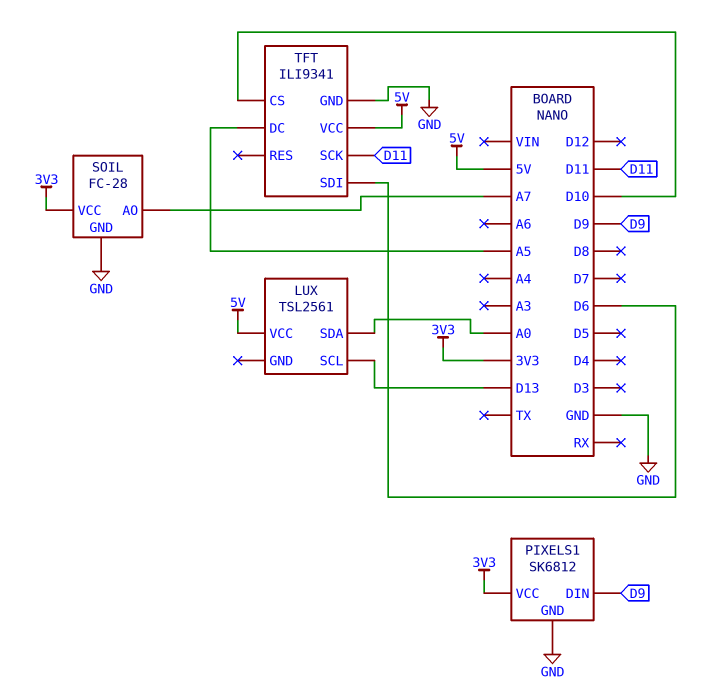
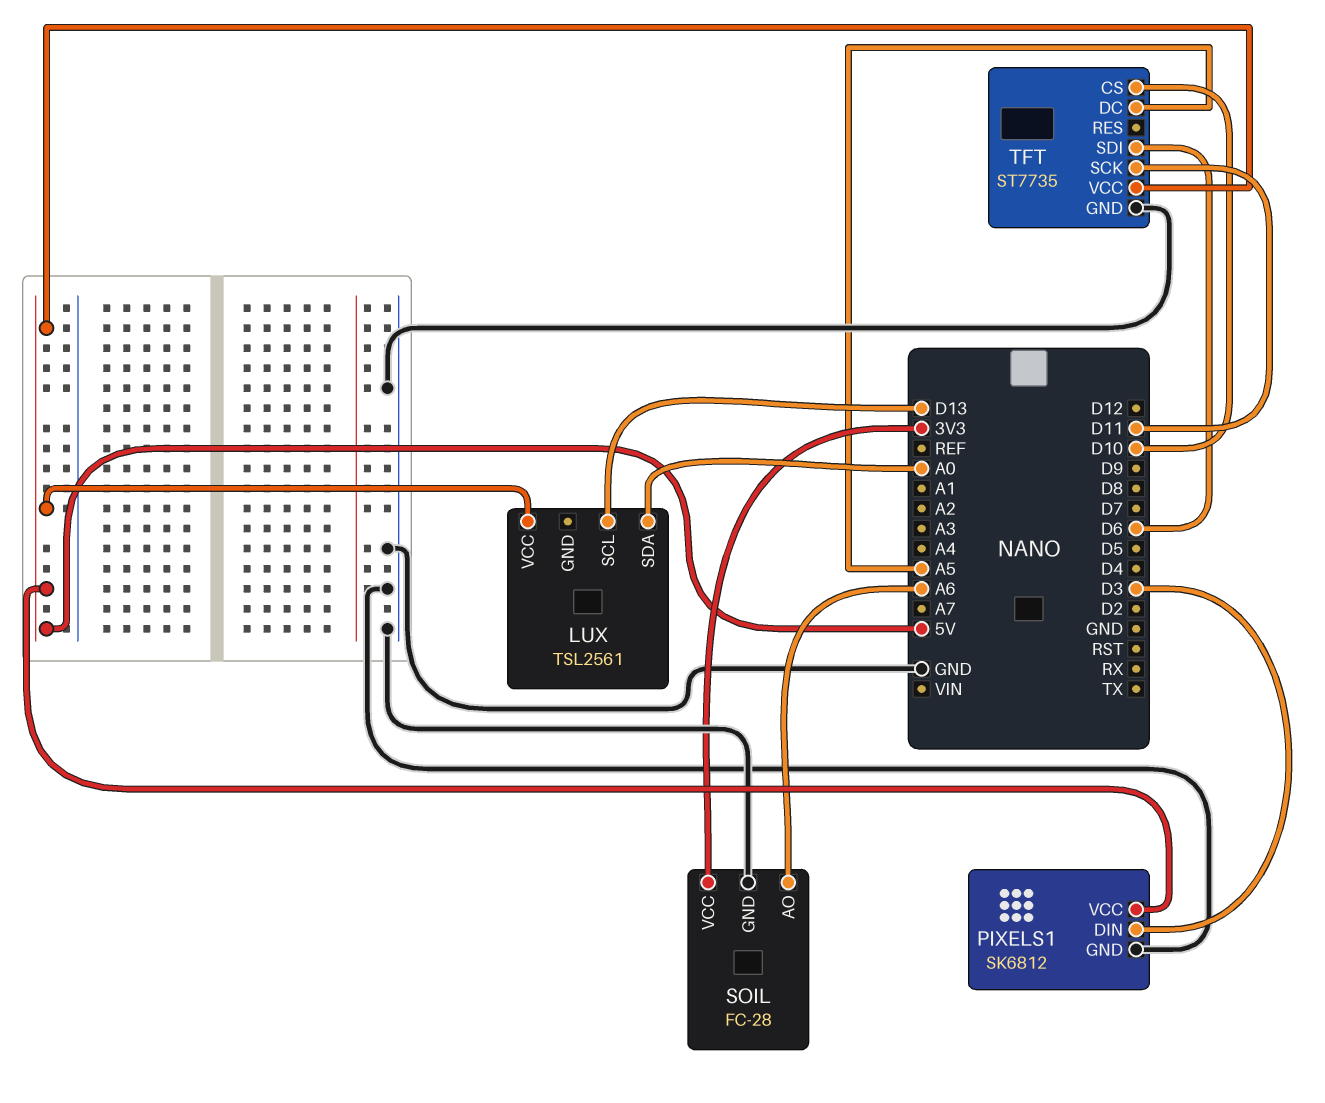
PIXELS1 pin DIN: D9 -> D3
PIXELS1 pin VCC: 3V3 -> 5V
SOIL pin AO: A7 -> A6
TFT: ILI9341 -> ST7735

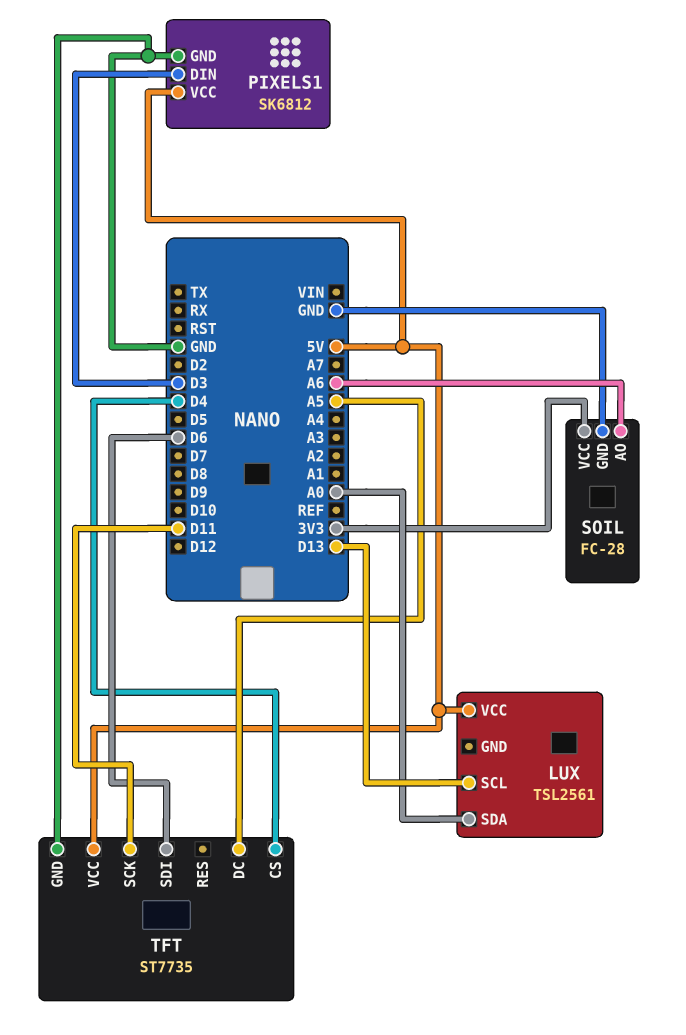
TFT pin CS: D10 -> D4

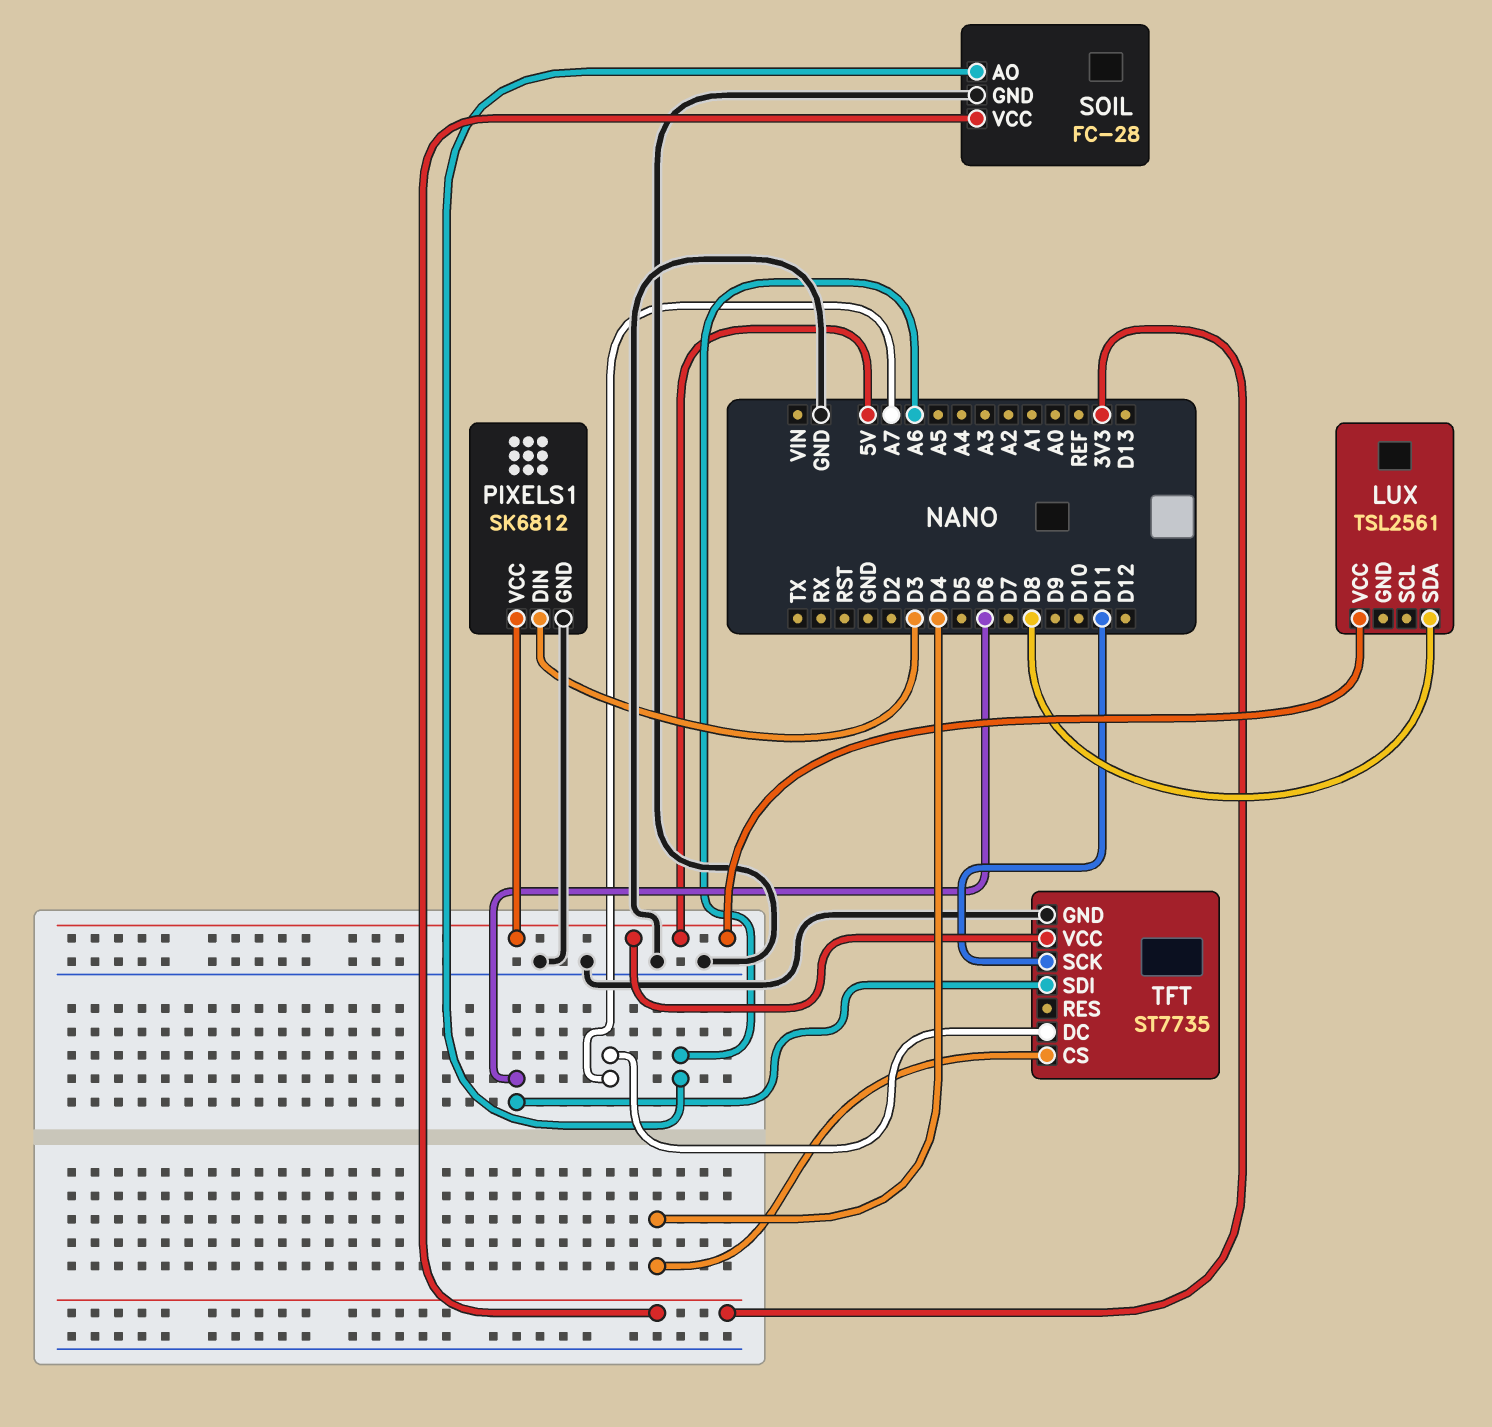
LUX pin SCL: D13 -> none
LUX pin SDA: A0 -> D8
TFT pin DC: A5 -> A7

